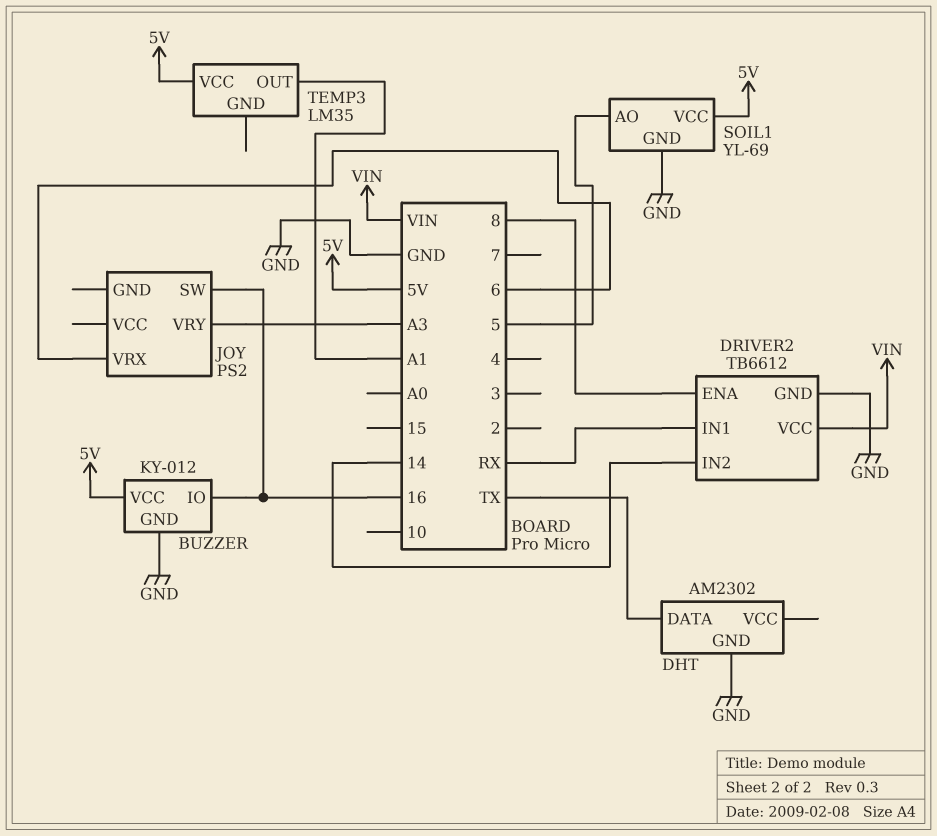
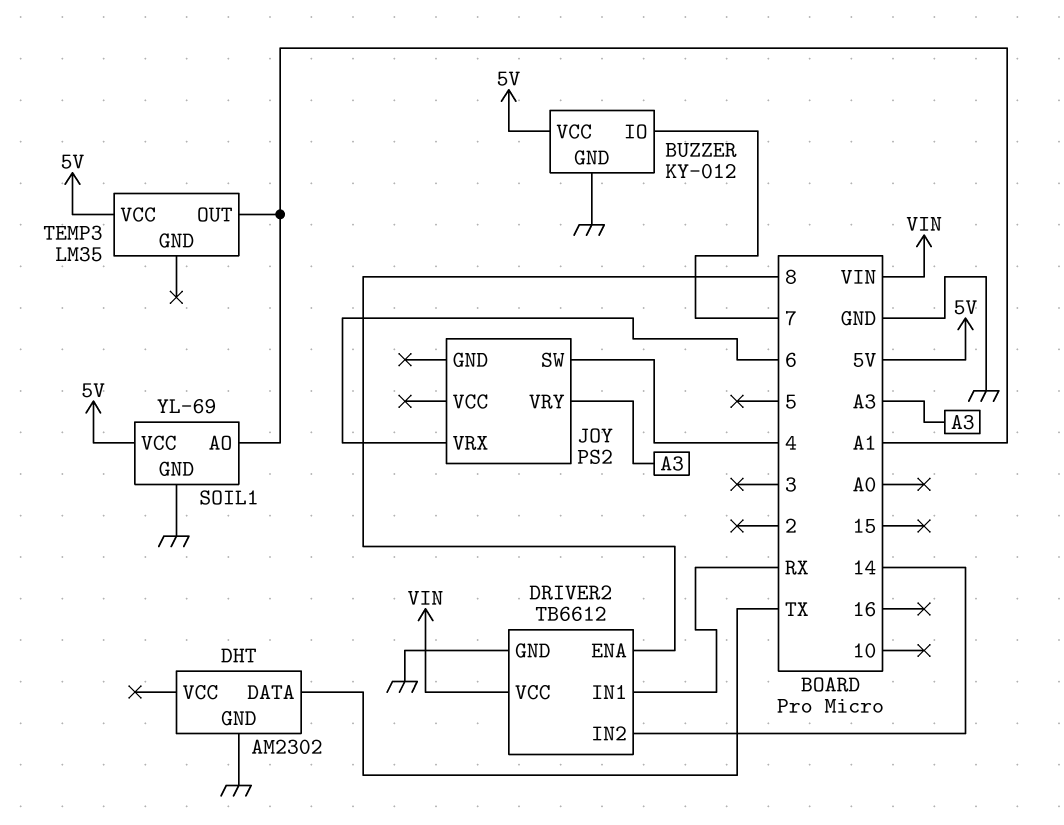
BUZZER pin IO: 16 -> 7
JOY pin SW: 16 -> 4
SOIL1 pin AO: 5 -> A1

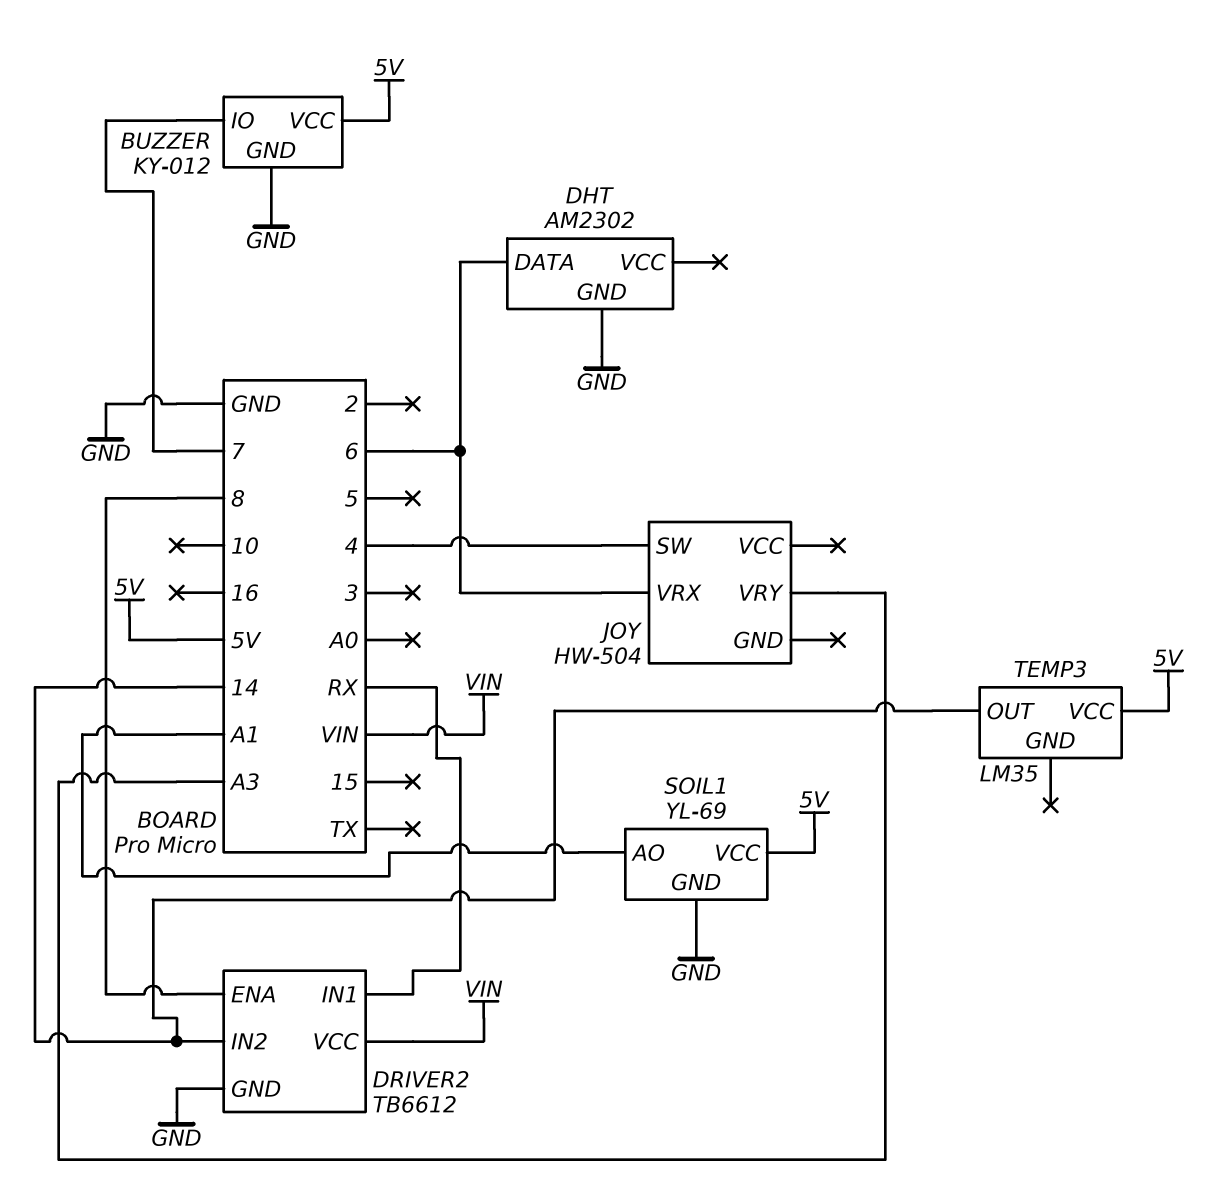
DHT pin DATA: TX -> 6
JOY: PS2 -> HW-504
TEMP3 pin OUT: A1 -> 14

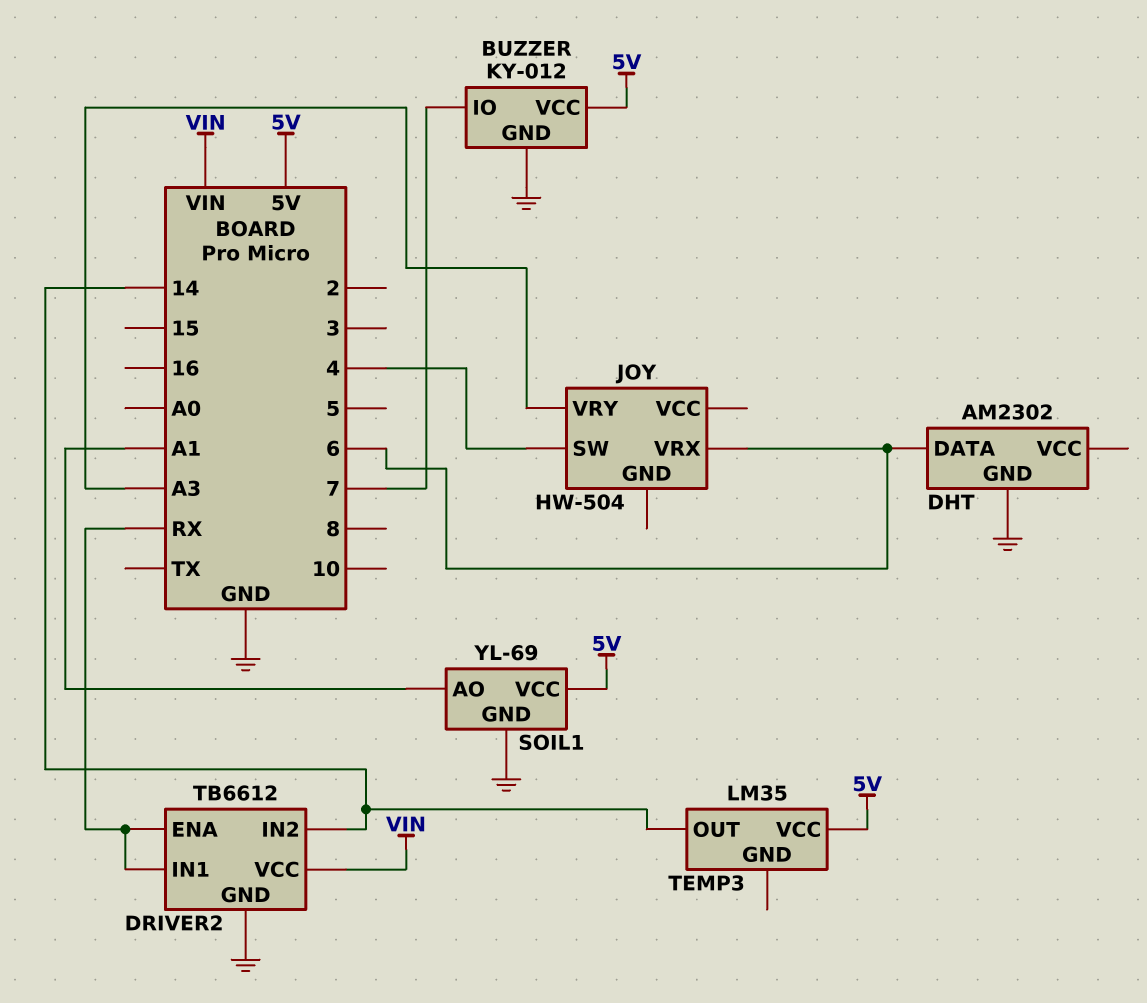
DRIVER2 pin ENA: 8 -> RX

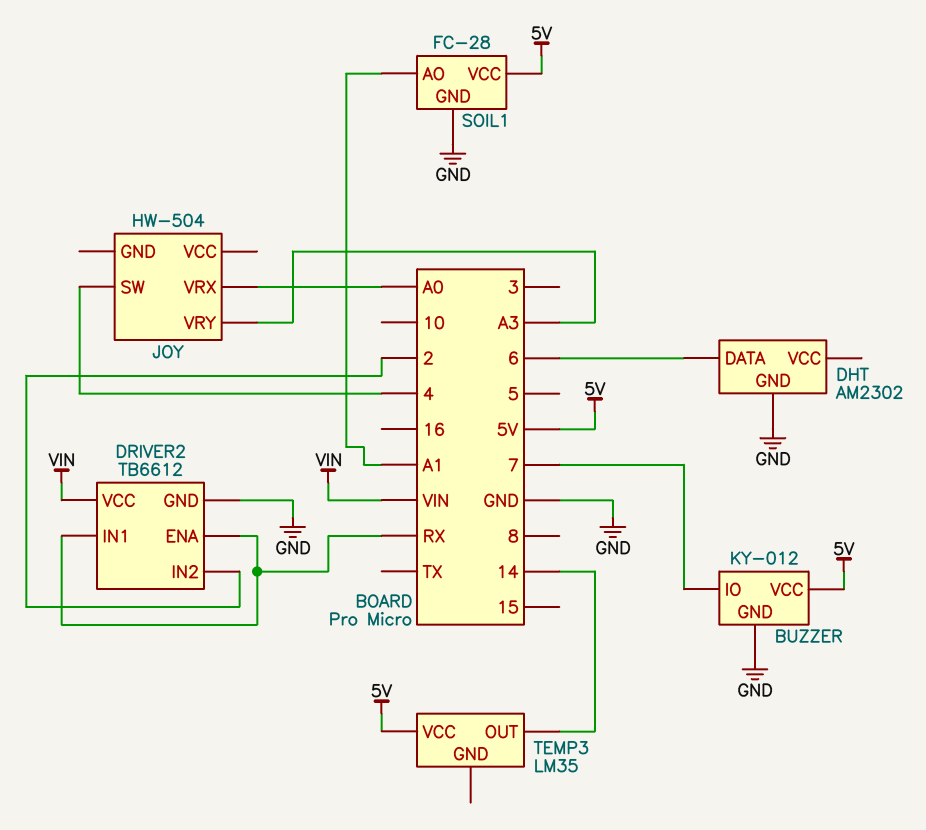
DRIVER2 pin IN2: 14 -> 2
JOY pin VRX: 6 -> A0
SOIL1: YL-69 -> FC-28

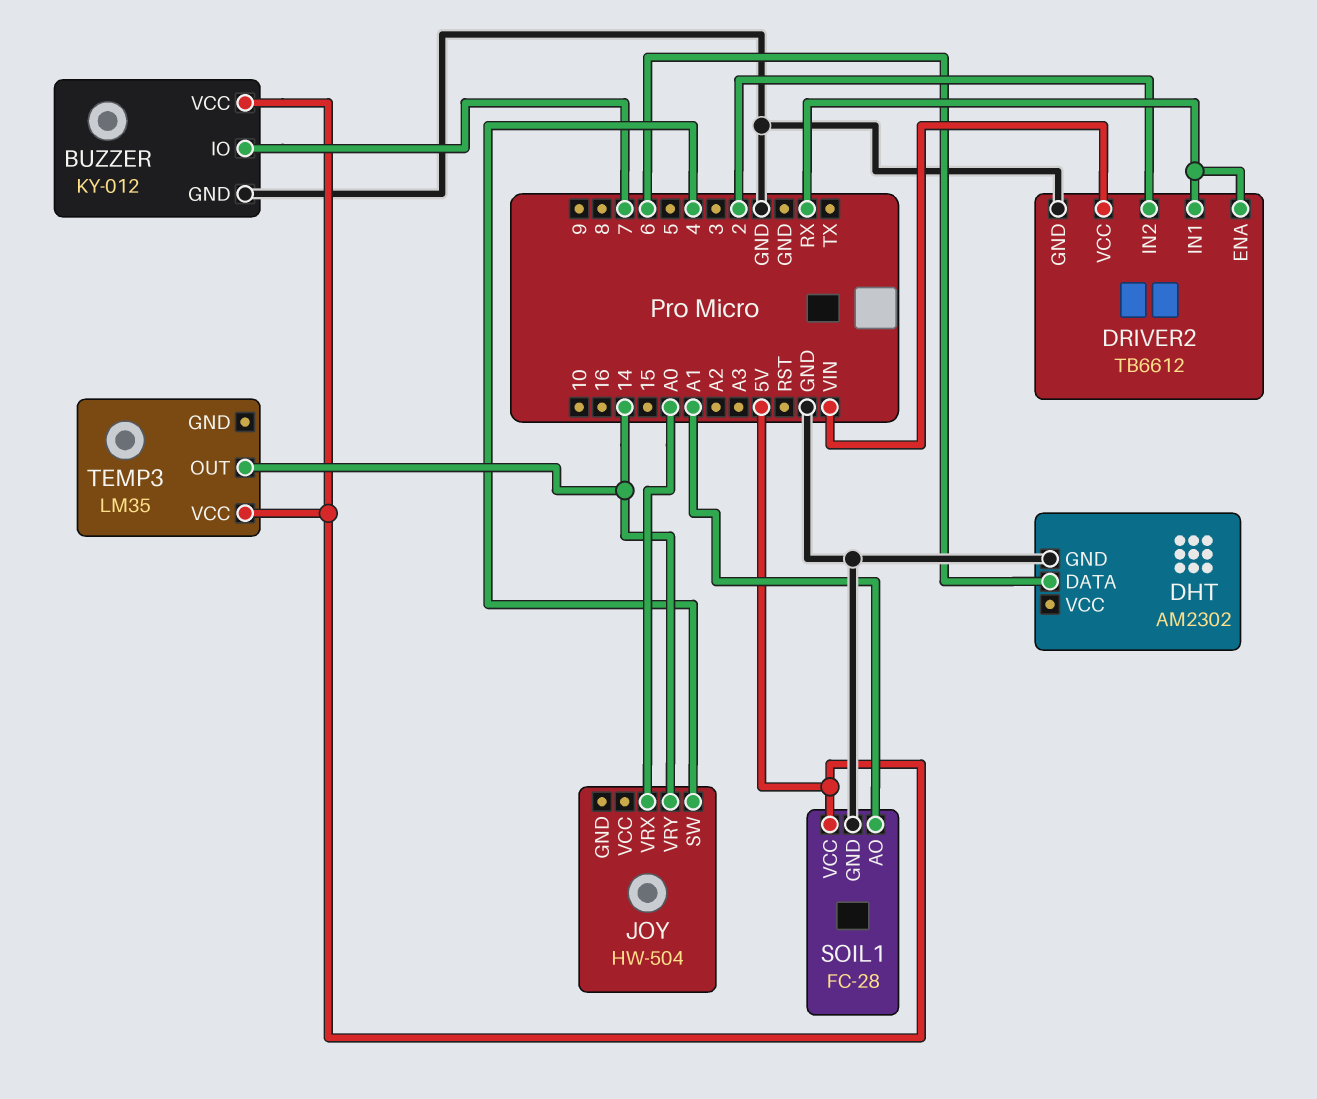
JOY pin VRY: A3 -> 14

